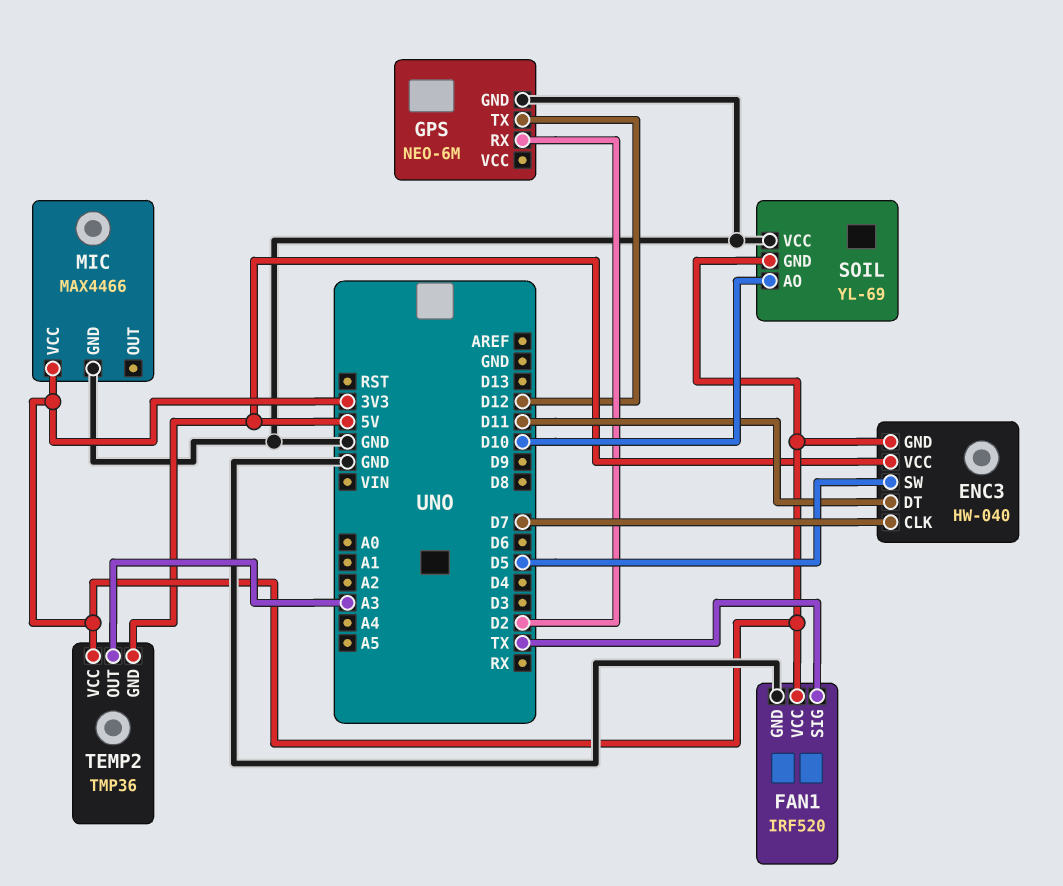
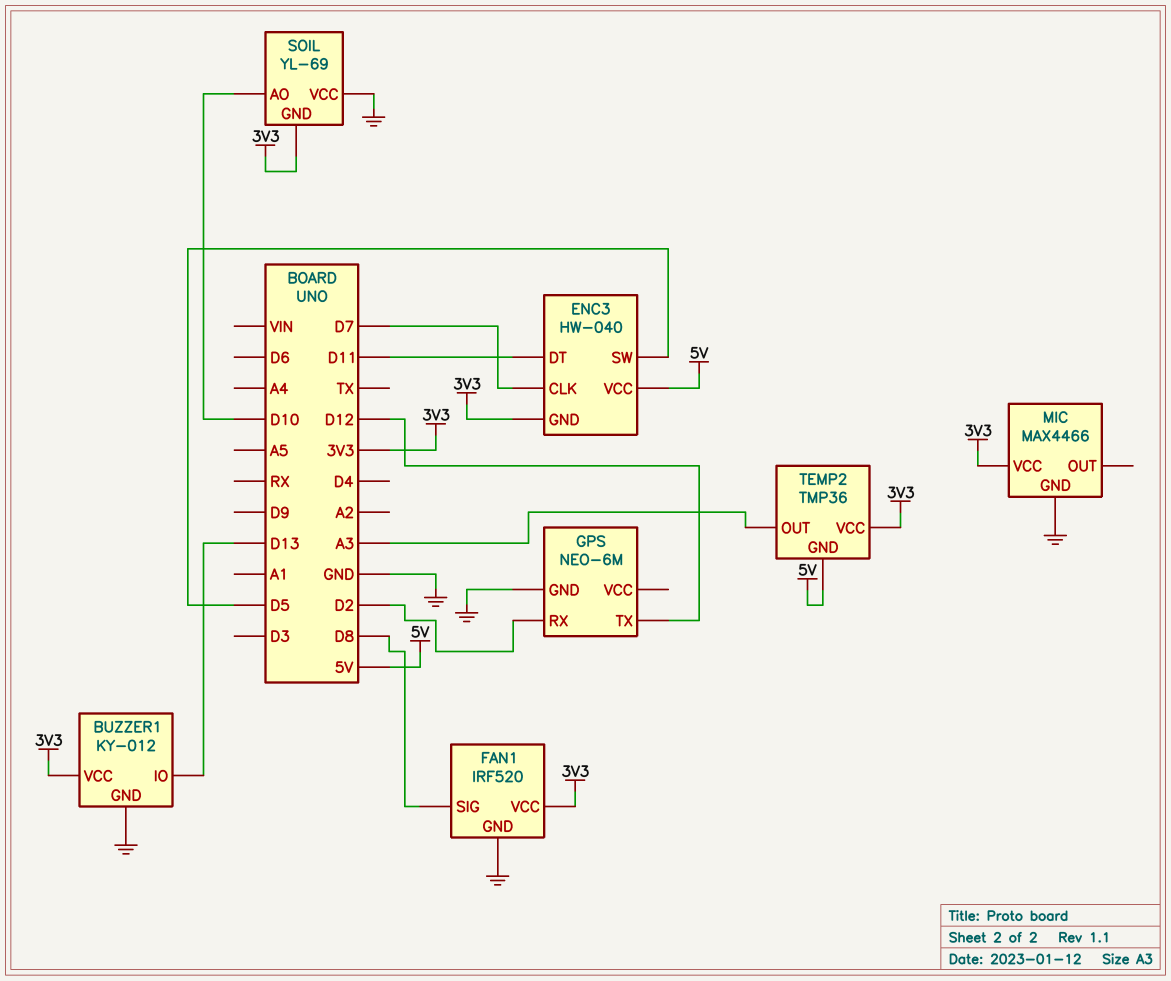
BUZZER1: none -> KY-012
BUZZER1 pin GND: none -> GND
BUZZER1 pin IO: none -> D13
BUZZER1 pin VCC: none -> 3V3
FAN1 pin SIG: TX -> D8

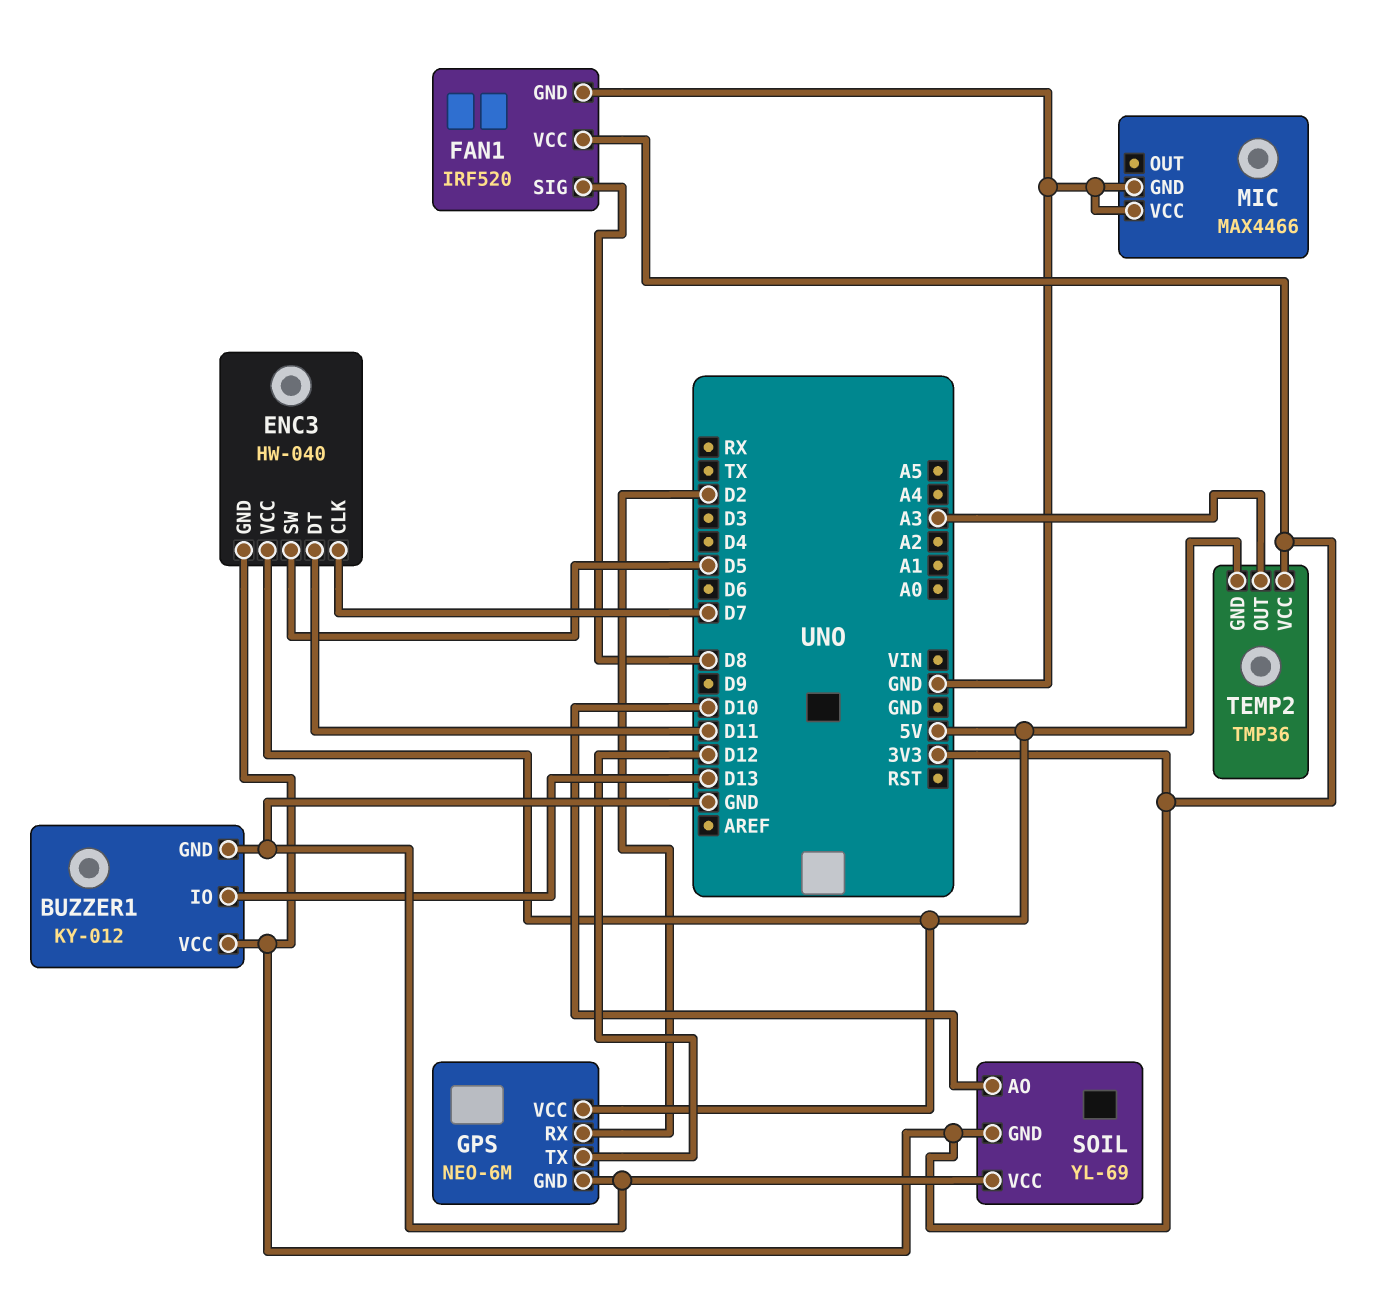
GPS pin VCC: none -> 5V
MIC pin VCC: 3V3 -> GND

